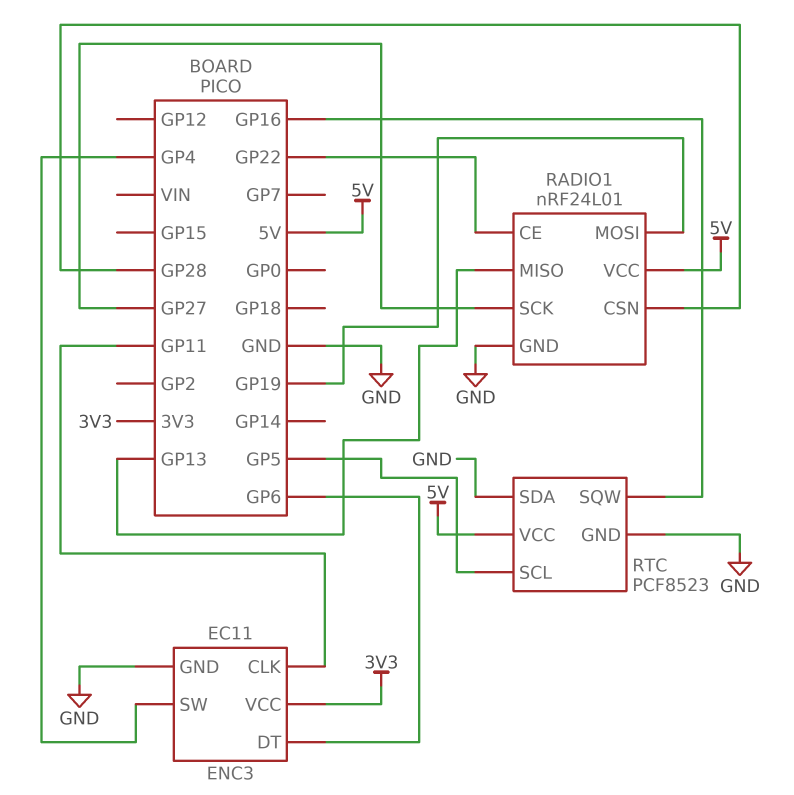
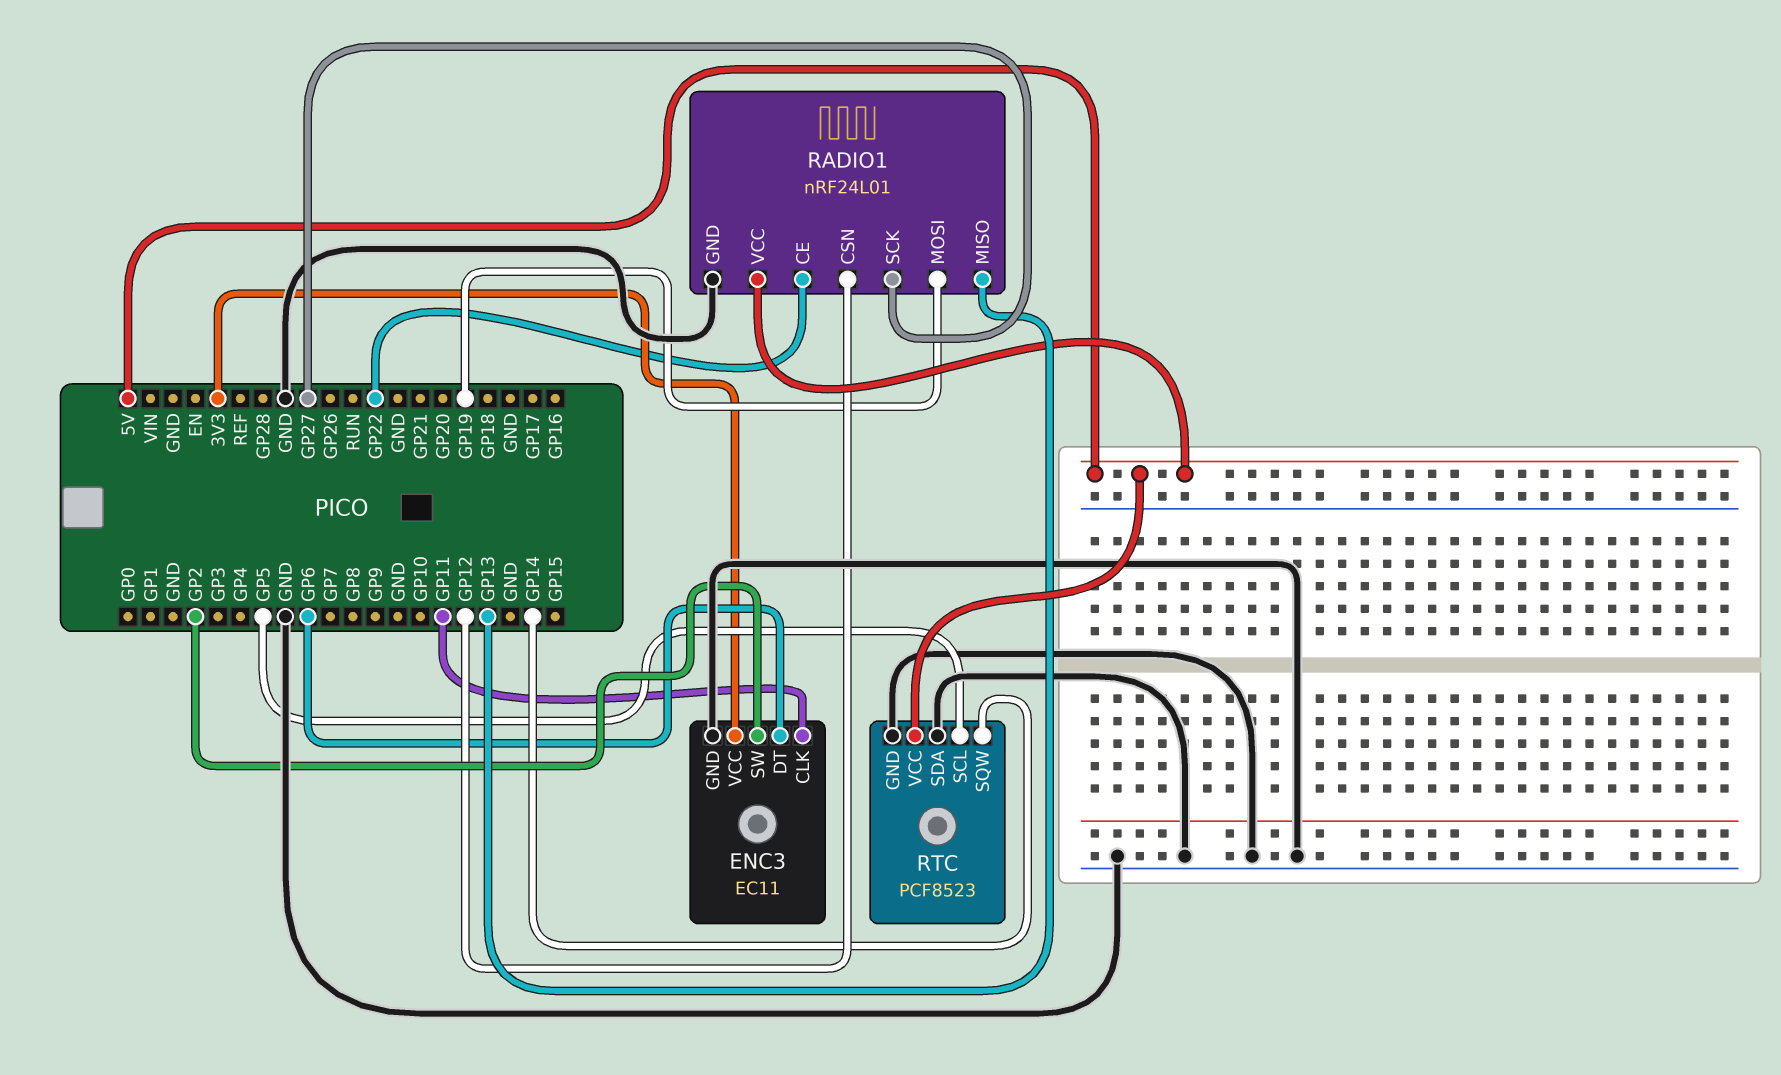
ENC3 pin SW: GP4 -> GP2
RADIO1 pin CSN: GP28 -> GP12
RTC pin SQW: GP16 -> GP14

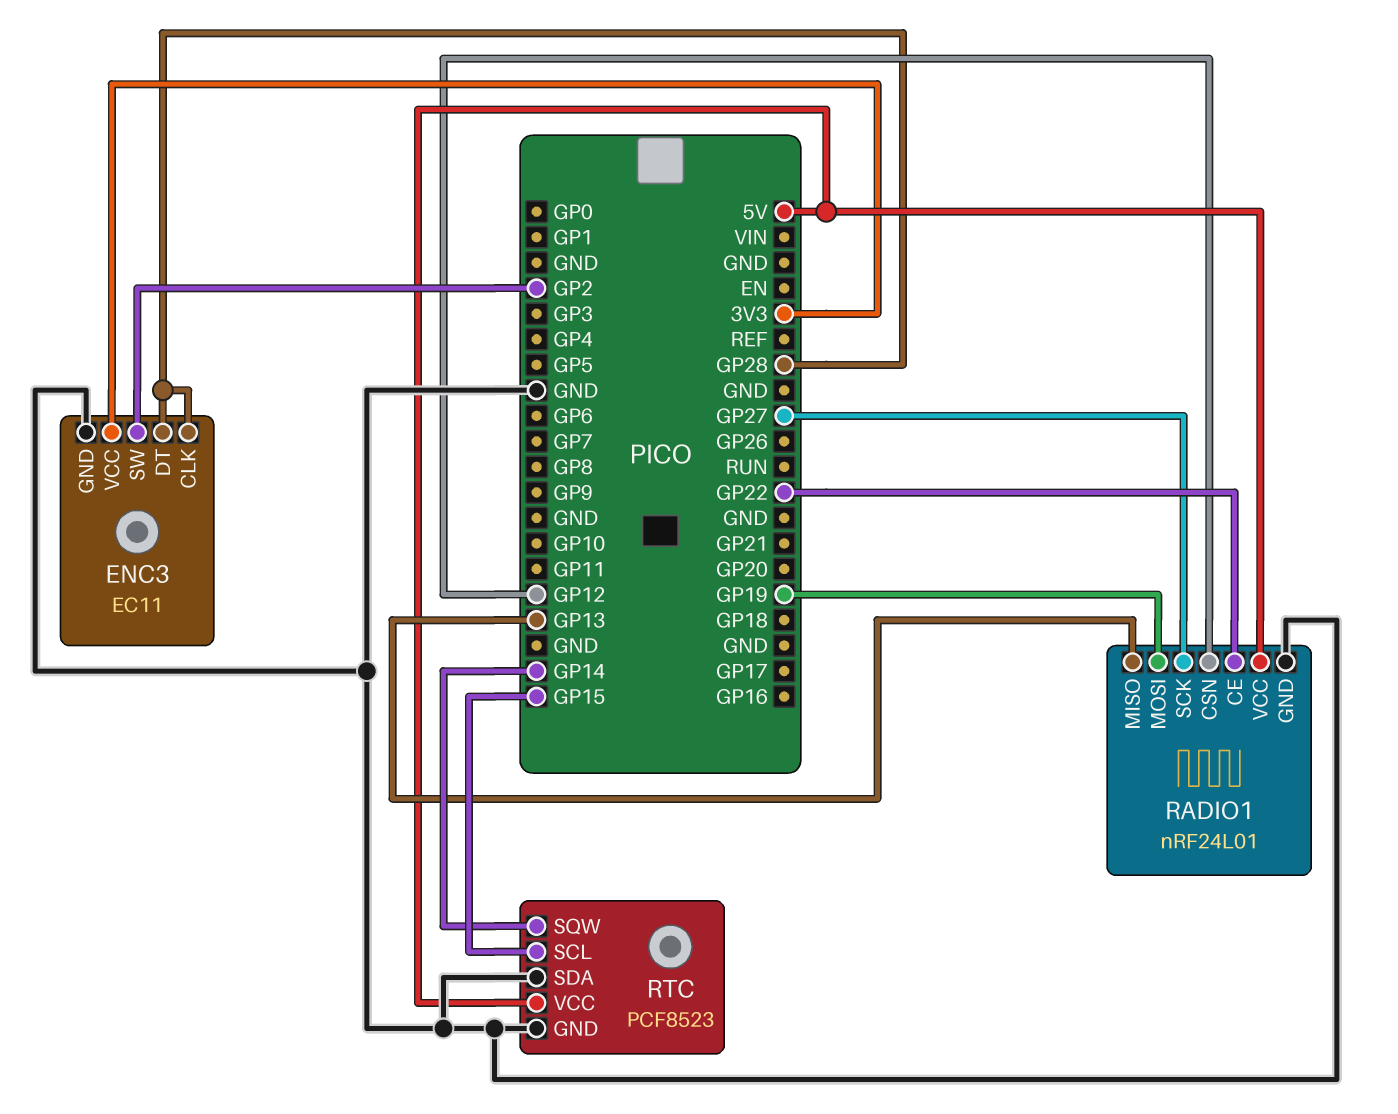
ENC3 pin CLK: GP11 -> GP28
ENC3 pin DT: GP6 -> GP28
RTC pin SCL: GP5 -> GP15

